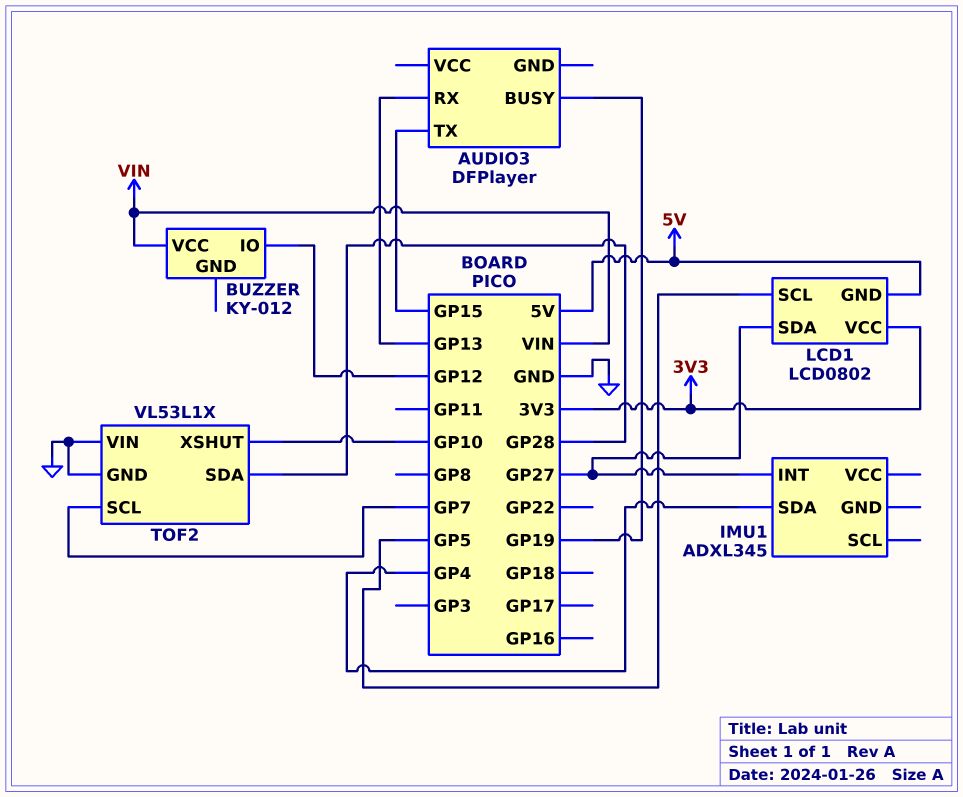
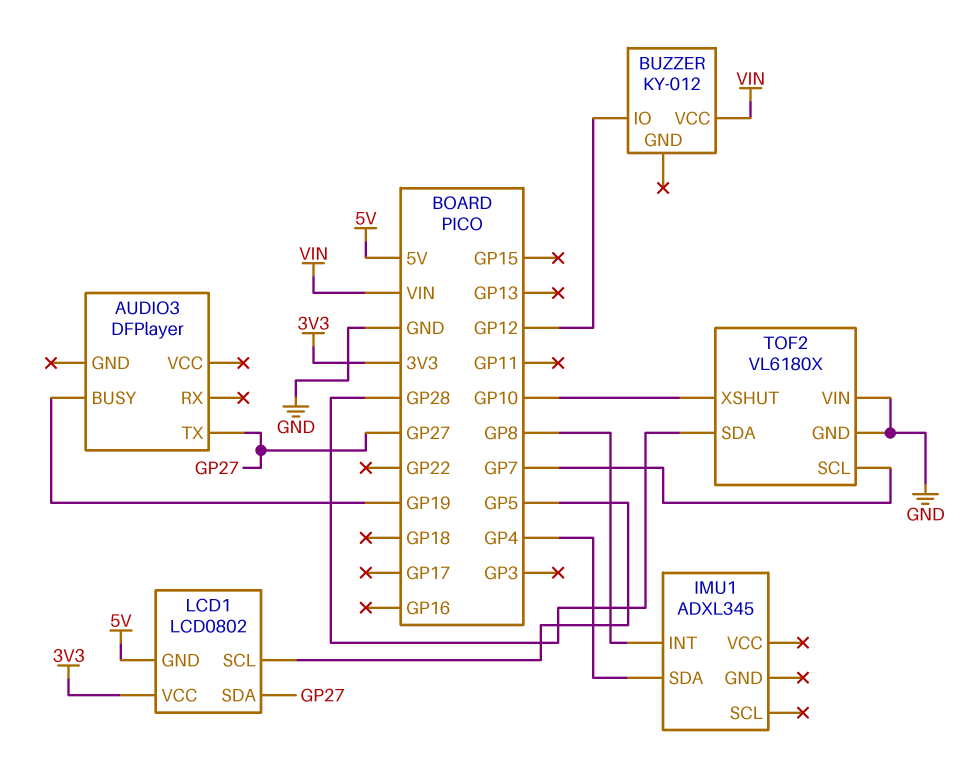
AUDIO3 pin RX: GP13 -> none
AUDIO3 pin TX: GP15 -> GP27
IMU1 pin INT: GP27 -> GP8
TOF2: VL53L1X -> VL6180X

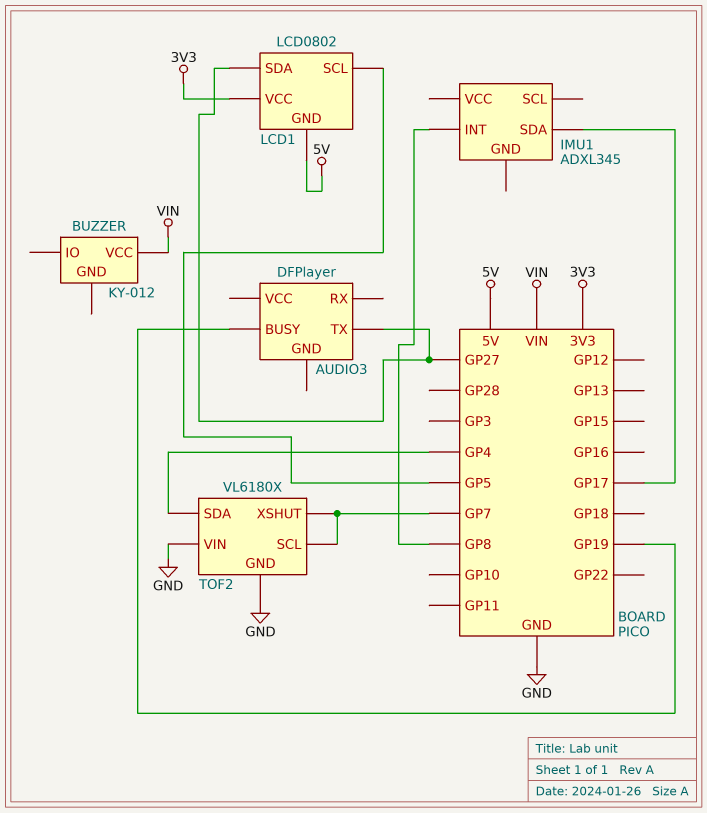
BUZZER pin IO: GP12 -> none
IMU1 pin SDA: GP4 -> GP17
TOF2 pin SDA: GP28 -> GP4
TOF2 pin XSHUT: GP10 -> GP7

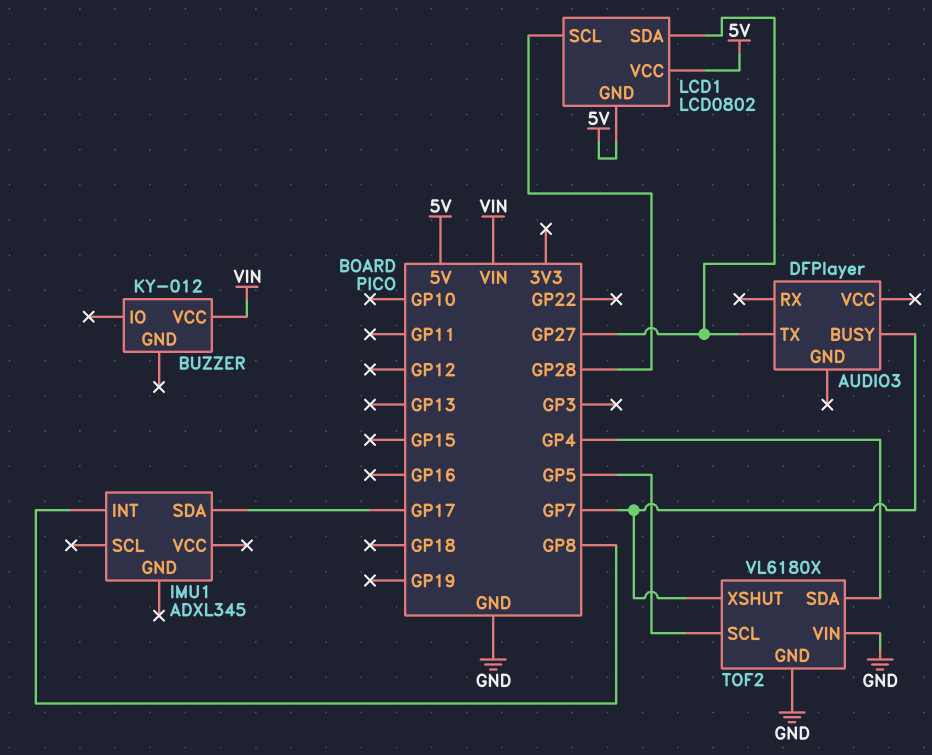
AUDIO3 pin BUSY: GP19 -> GP7
LCD1 pin SCL: GP5 -> GP28
LCD1 pin VCC: 3V3 -> 5V
TOF2 pin SCL: GP7 -> GP5

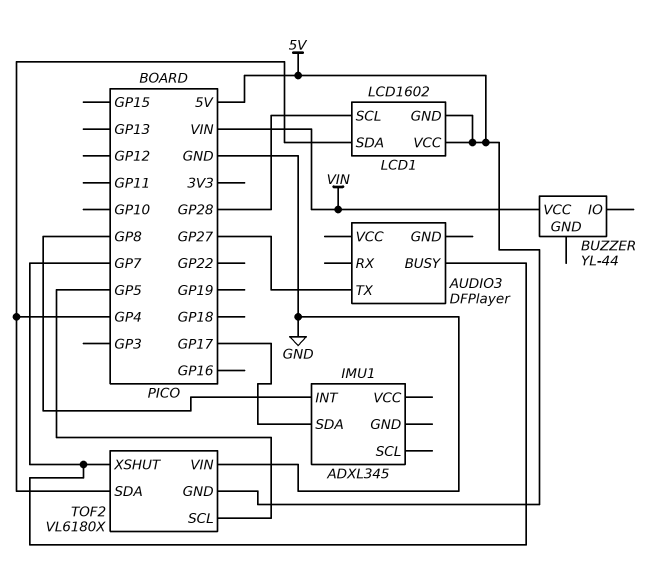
BUZZER: KY-012 -> YL-44
LCD1: LCD0802 -> LCD1602
LCD1 pin SDA: GP27 -> GP4
TOF2 pin GND: GND -> 5V

